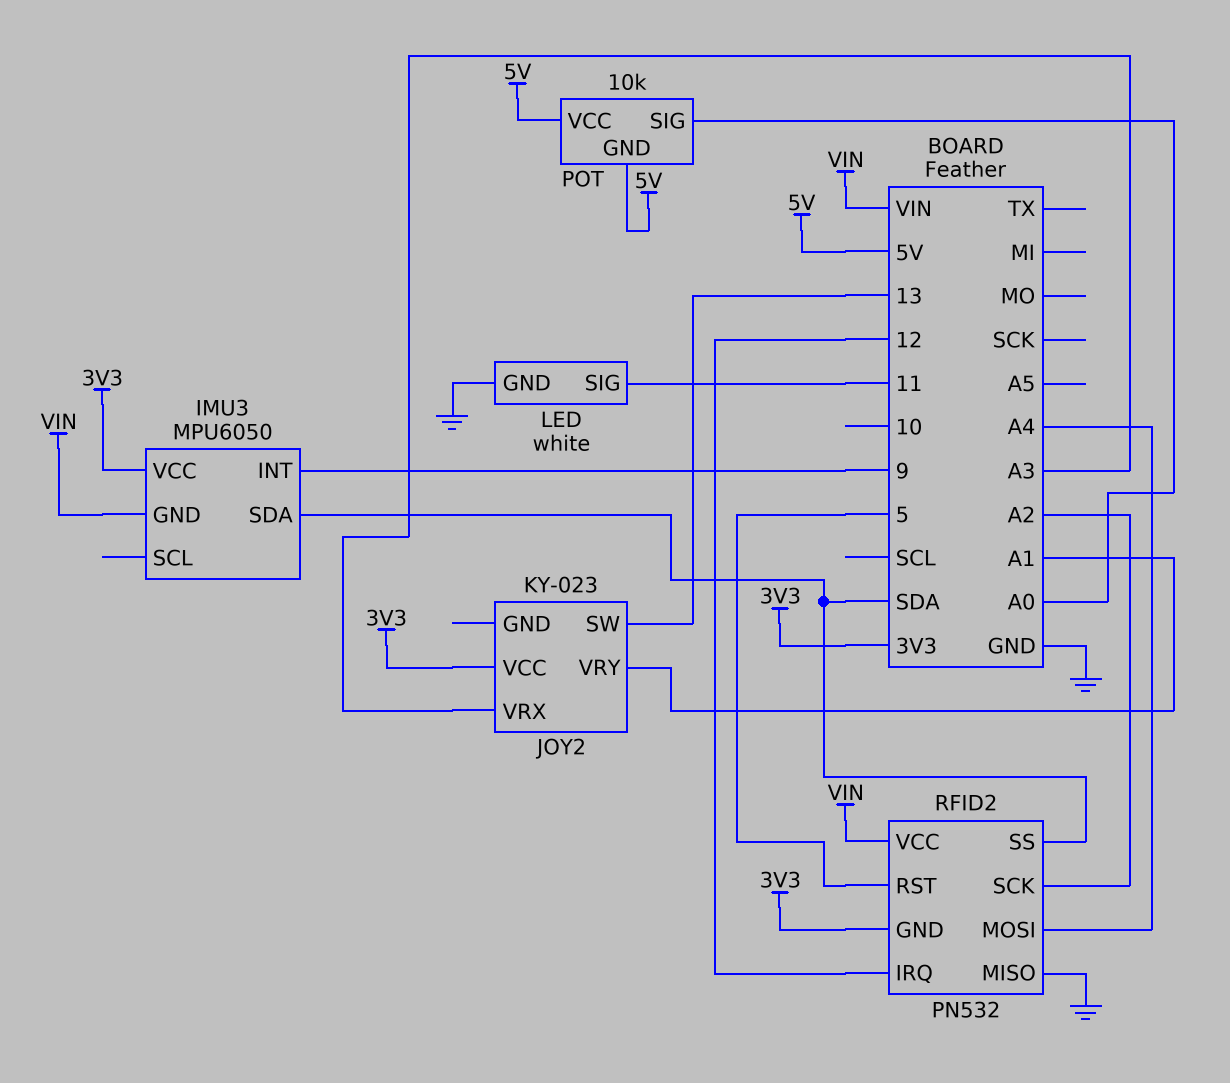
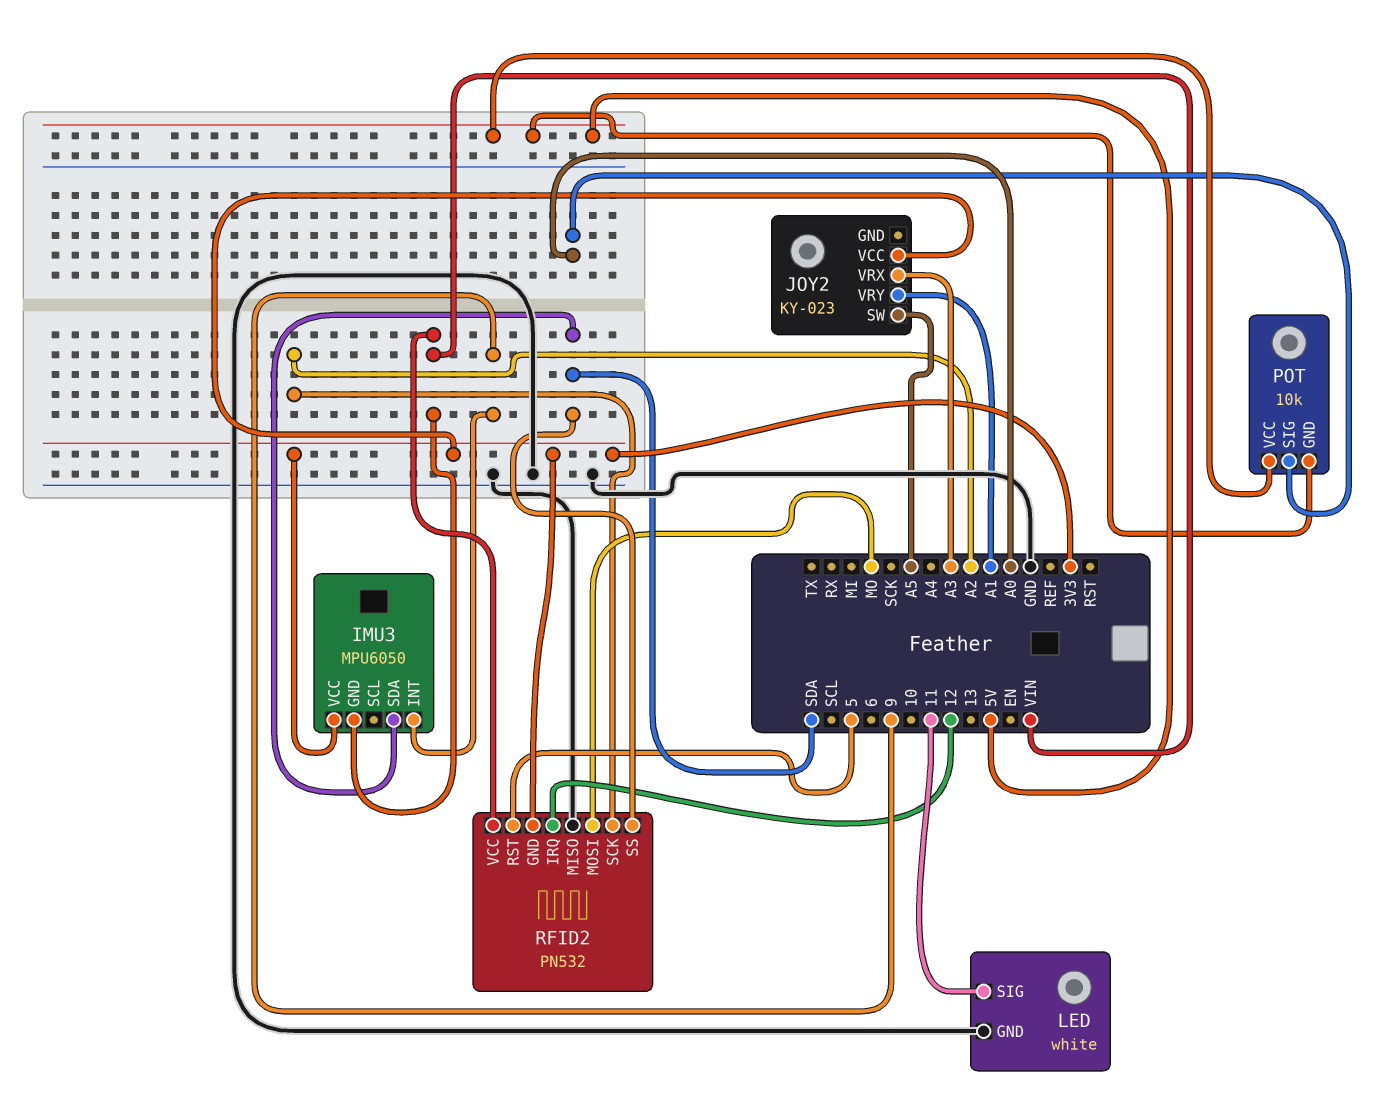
JOY2 pin SW: 13 -> A5
RFID2 pin MOSI: A4 -> MO

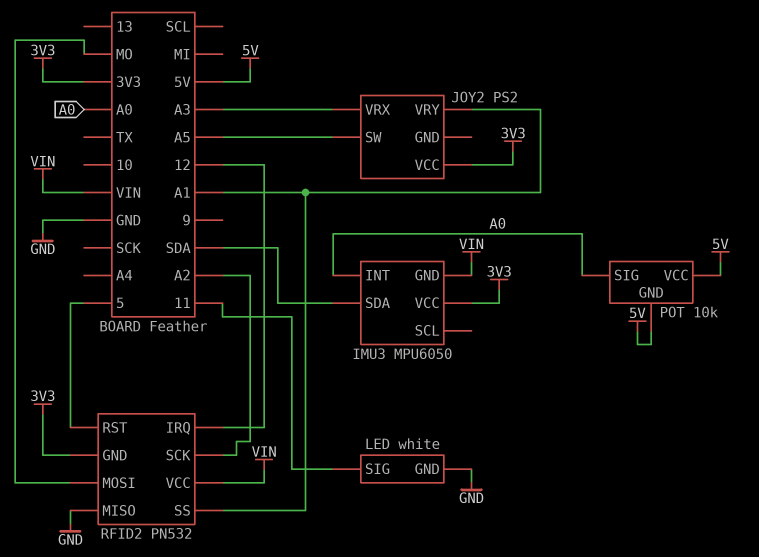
IMU3 pin INT: 9 -> A0
JOY2: KY-023 -> PS2
RFID2 pin SS: SDA -> A1

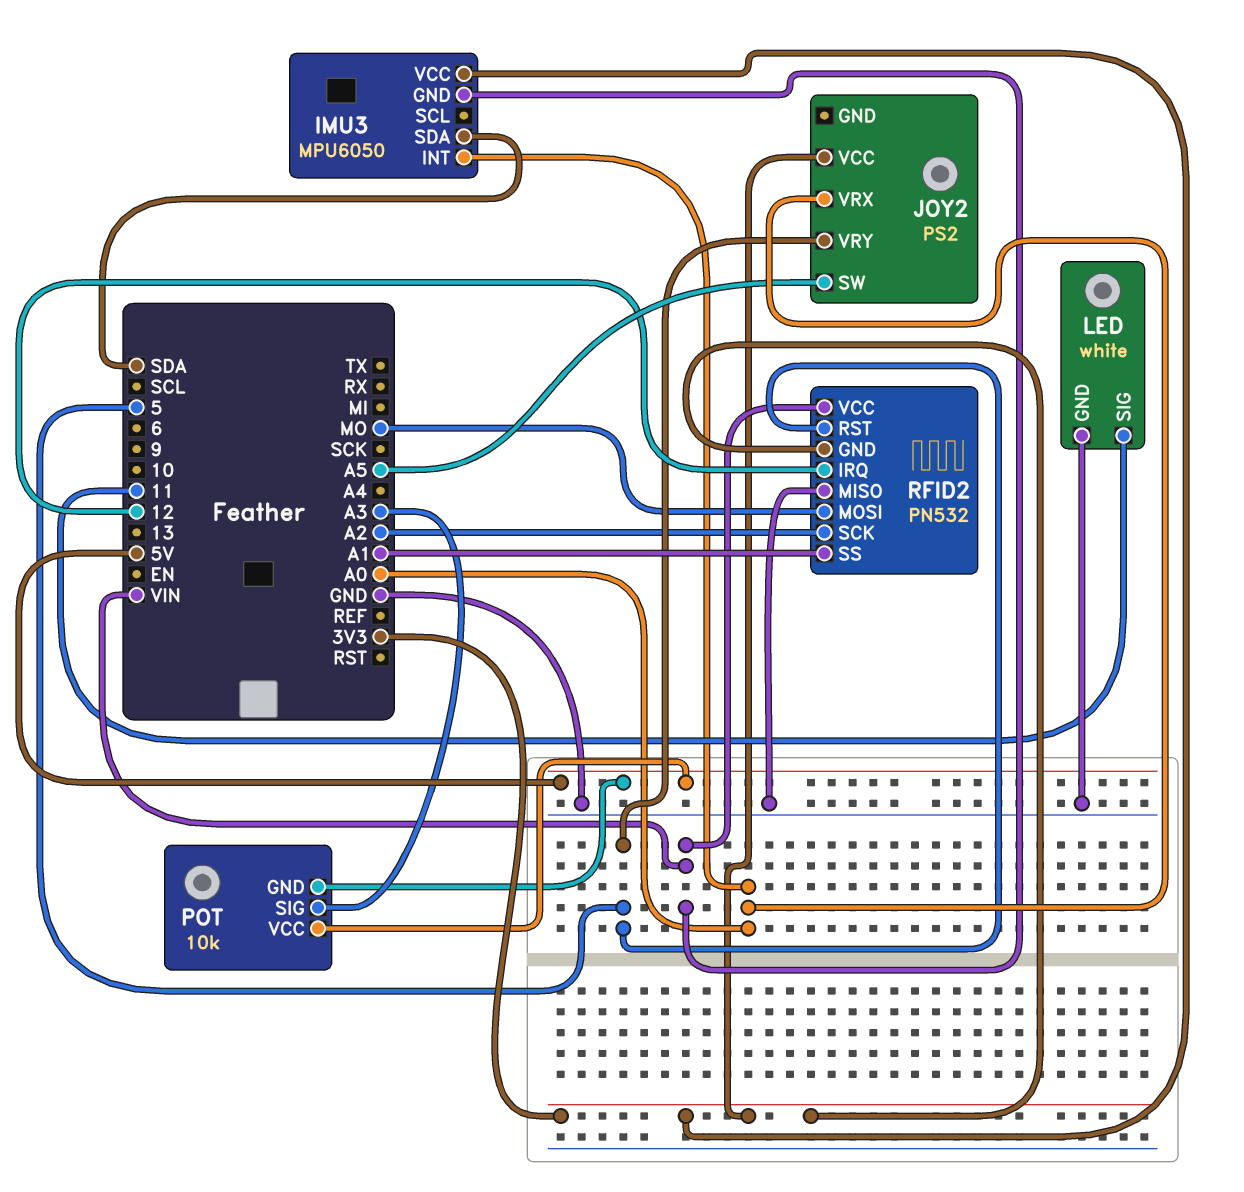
JOY2 pin VRX: A3 -> A0
JOY2 pin VRY: A1 -> 5
POT pin SIG: A0 -> A3

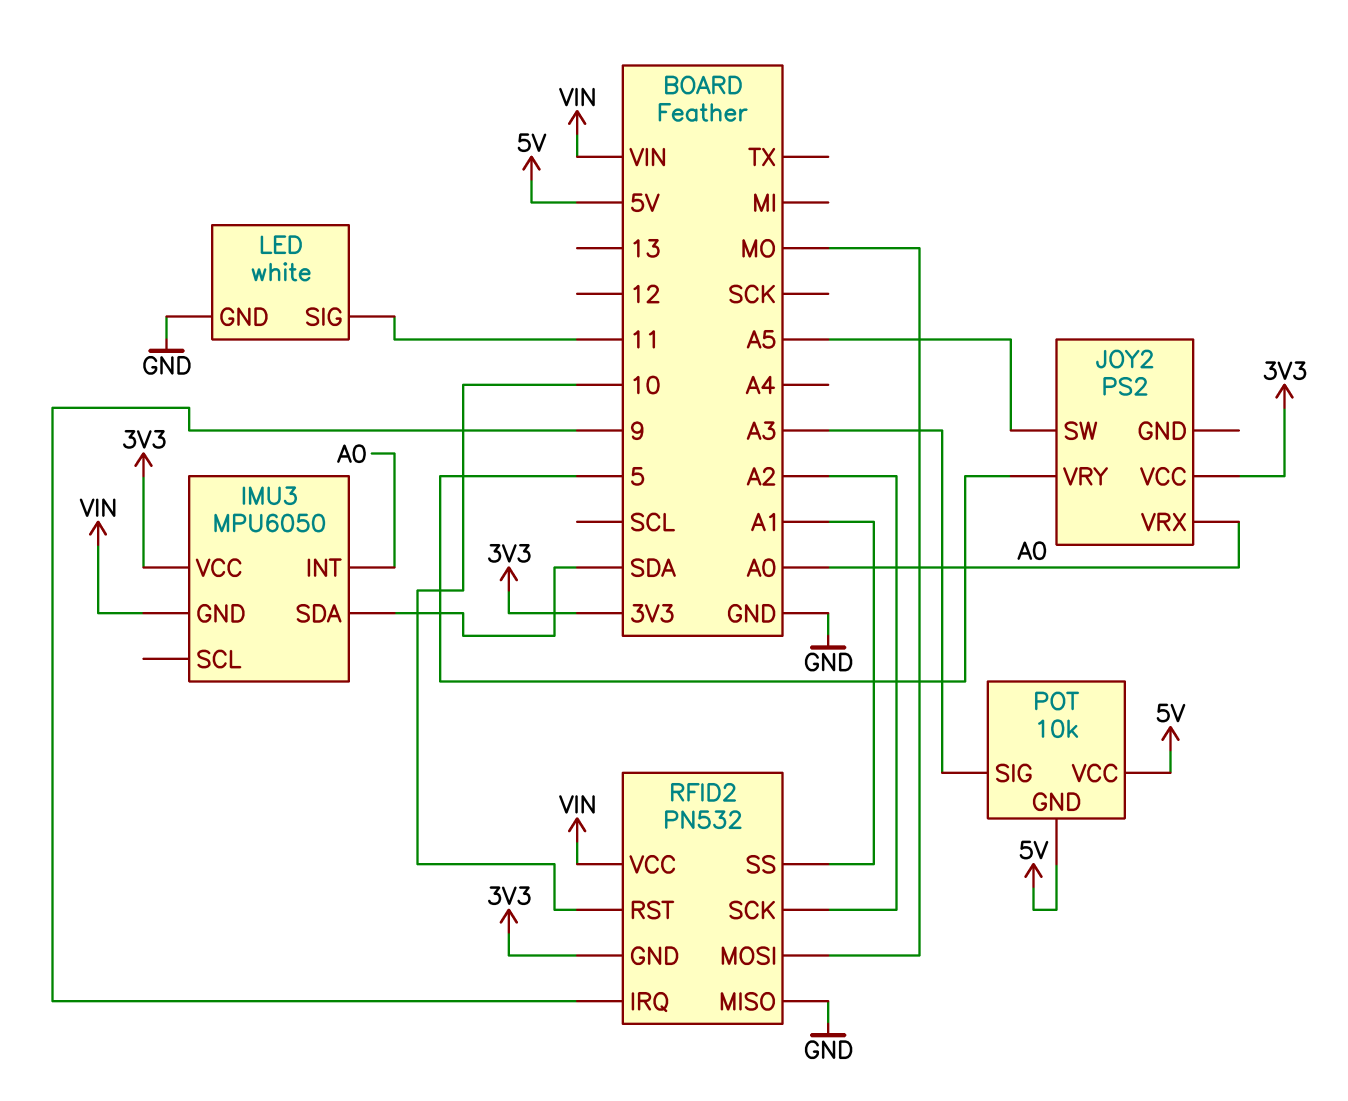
RFID2 pin IRQ: 12 -> 9
RFID2 pin RST: 5 -> 10

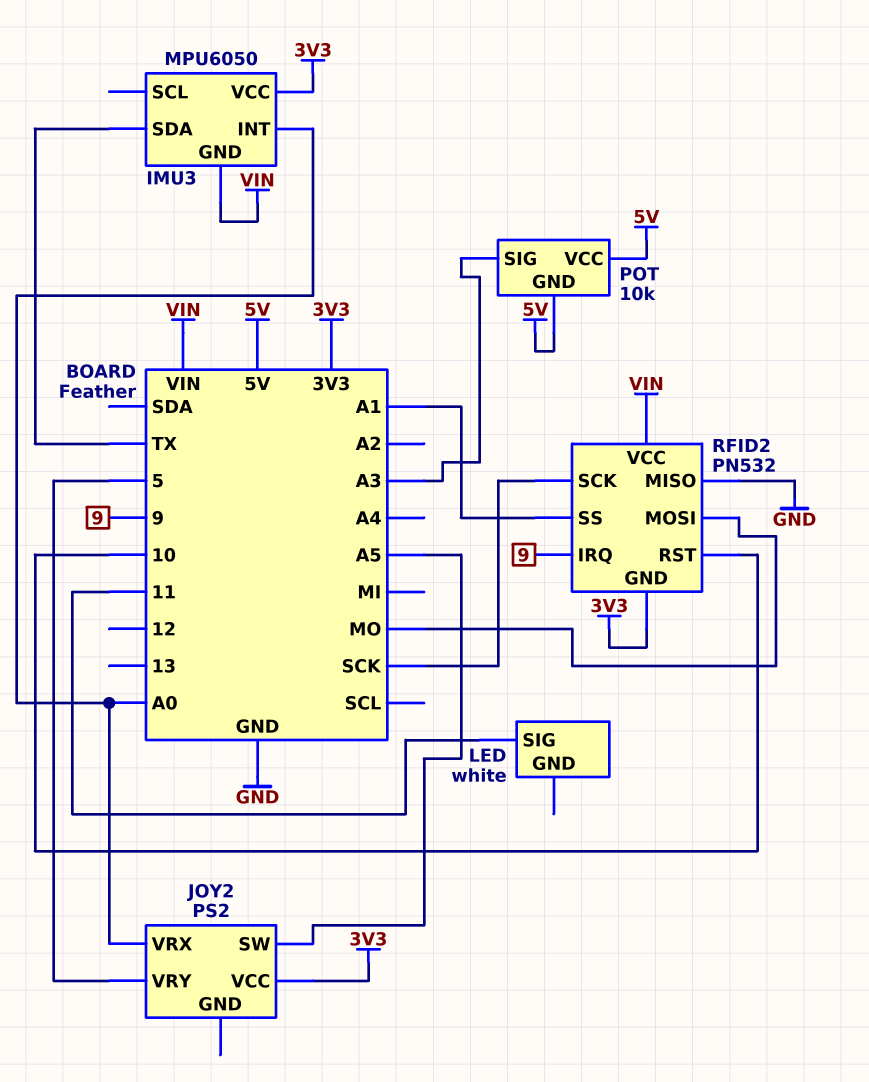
IMU3 pin SDA: SDA -> TX
LED pin GND: GND -> none
RFID2 pin SCK: A2 -> SCK

